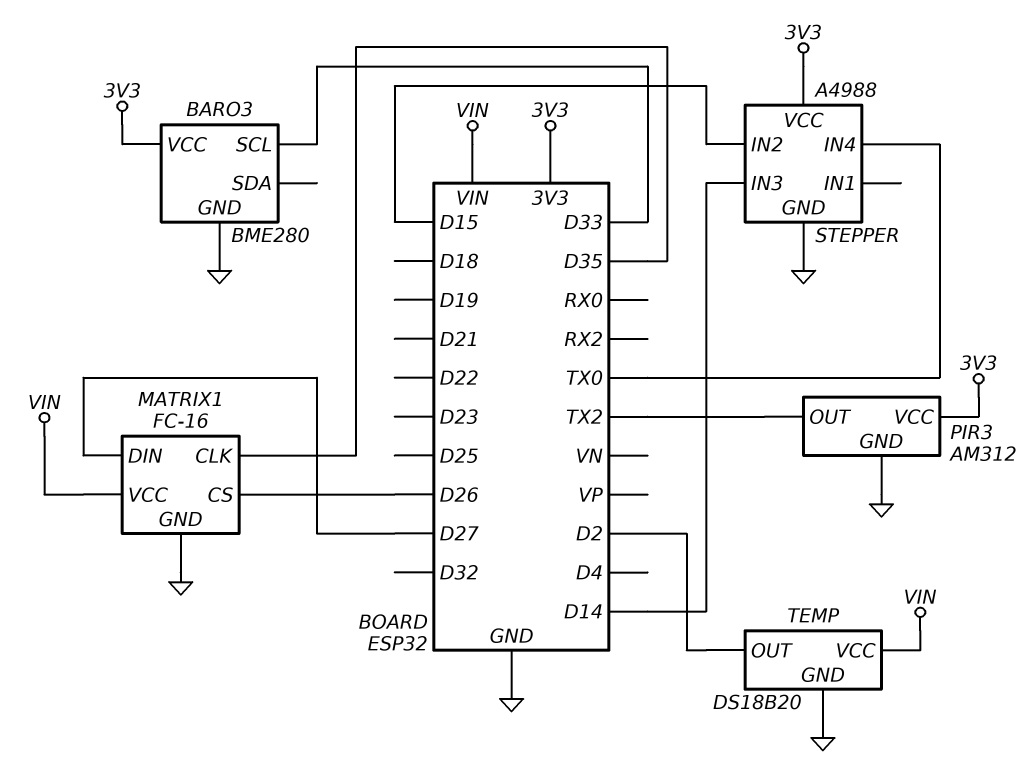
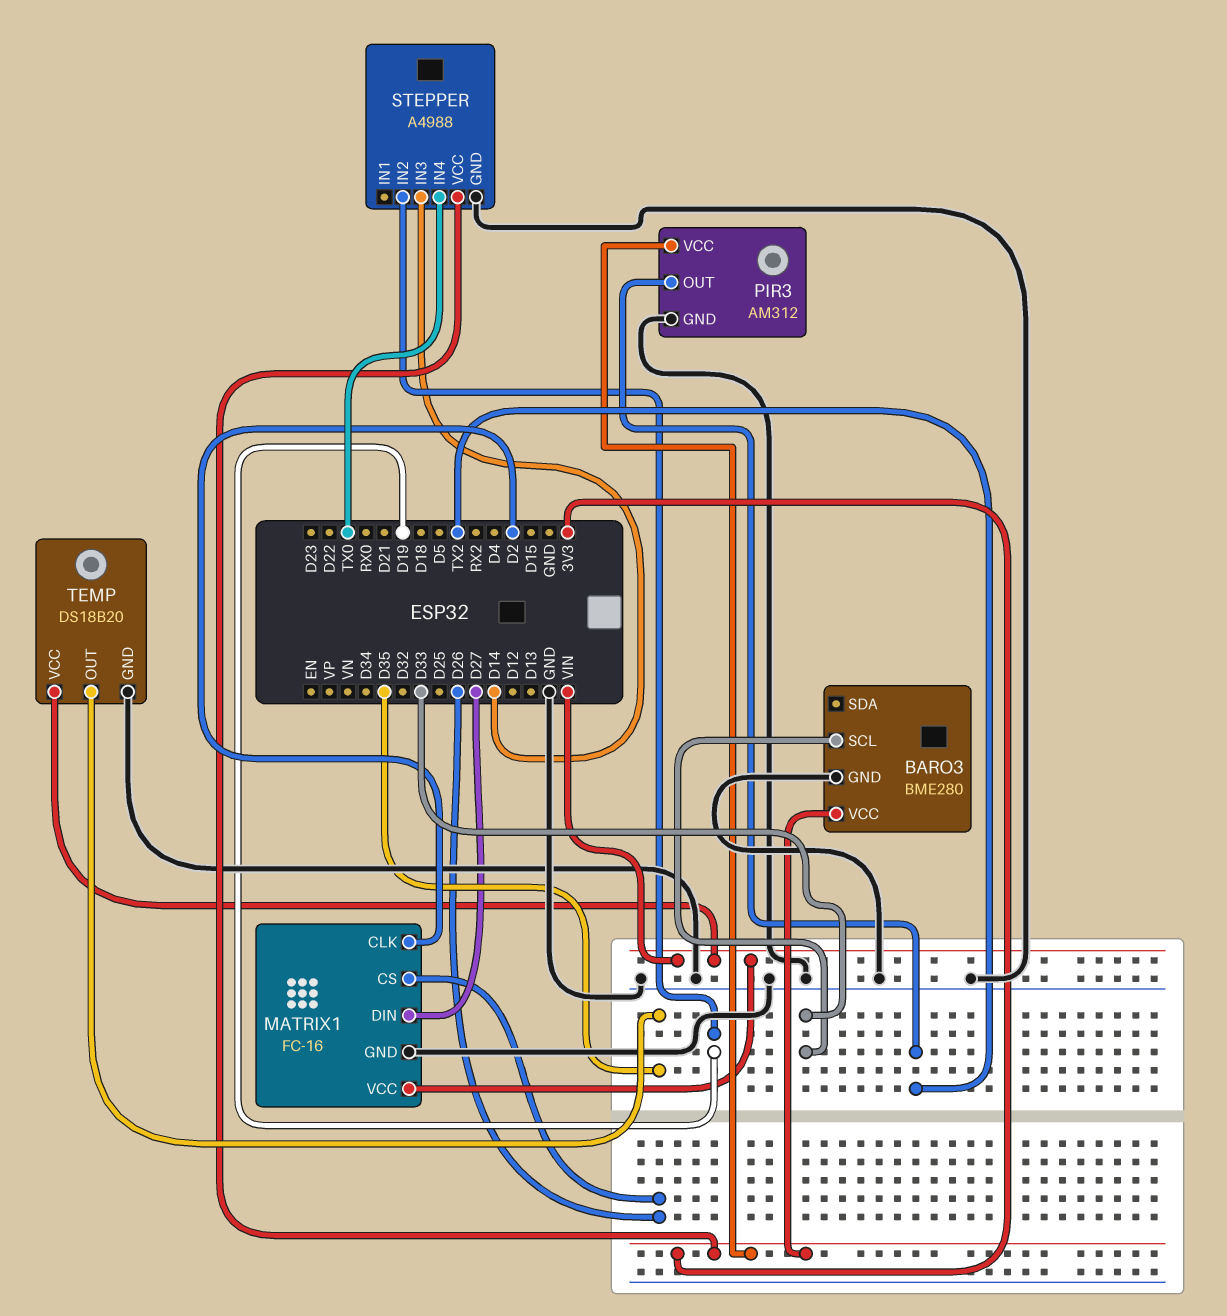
MATRIX1 pin CLK: D35 -> D2
STEPPER pin IN2: D15 -> D19
TEMP pin OUT: D2 -> D35

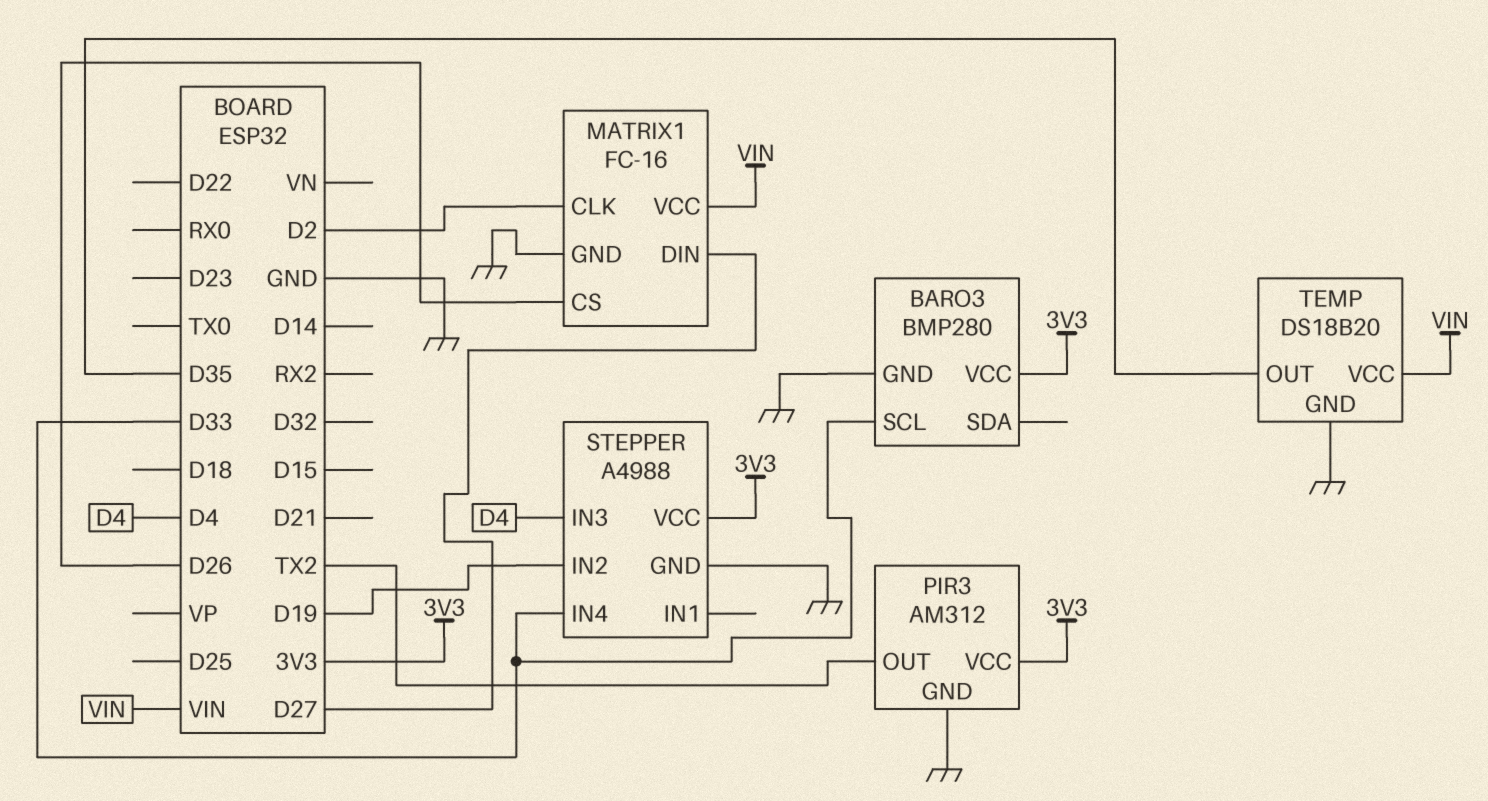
BARO3: BME280 -> BMP280
STEPPER pin IN3: D14 -> D4
STEPPER pin IN4: TX0 -> D33

